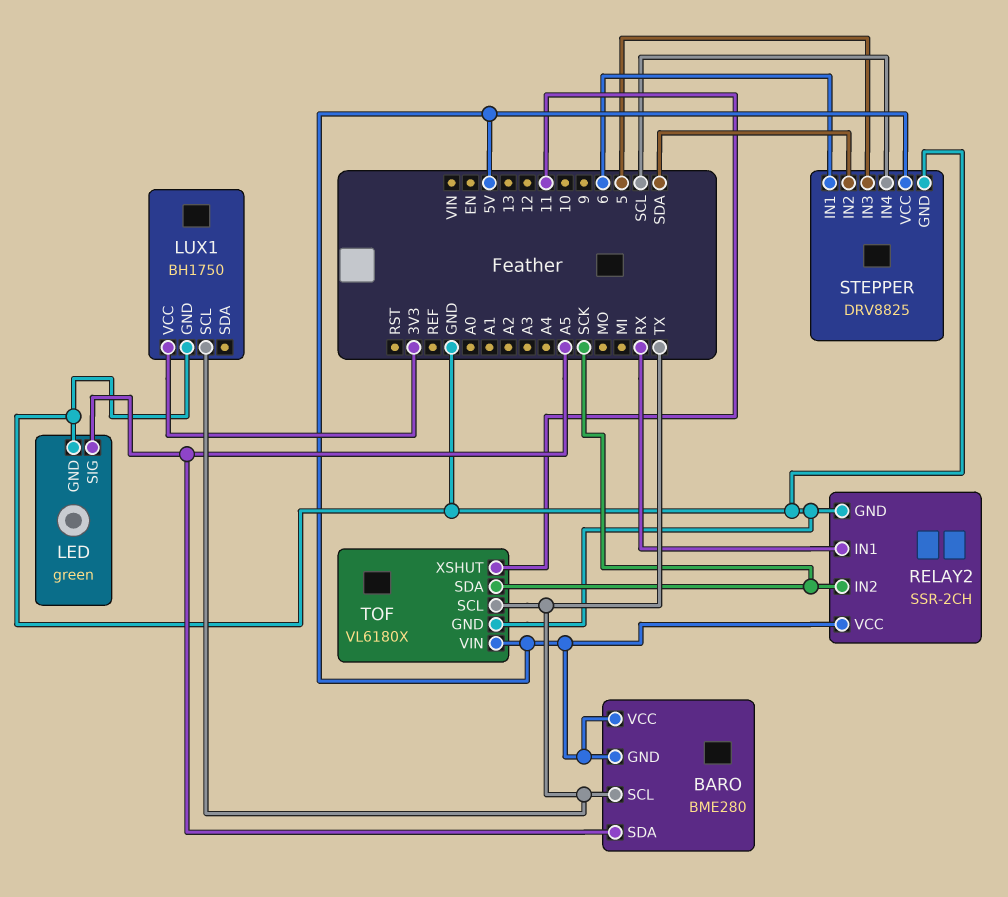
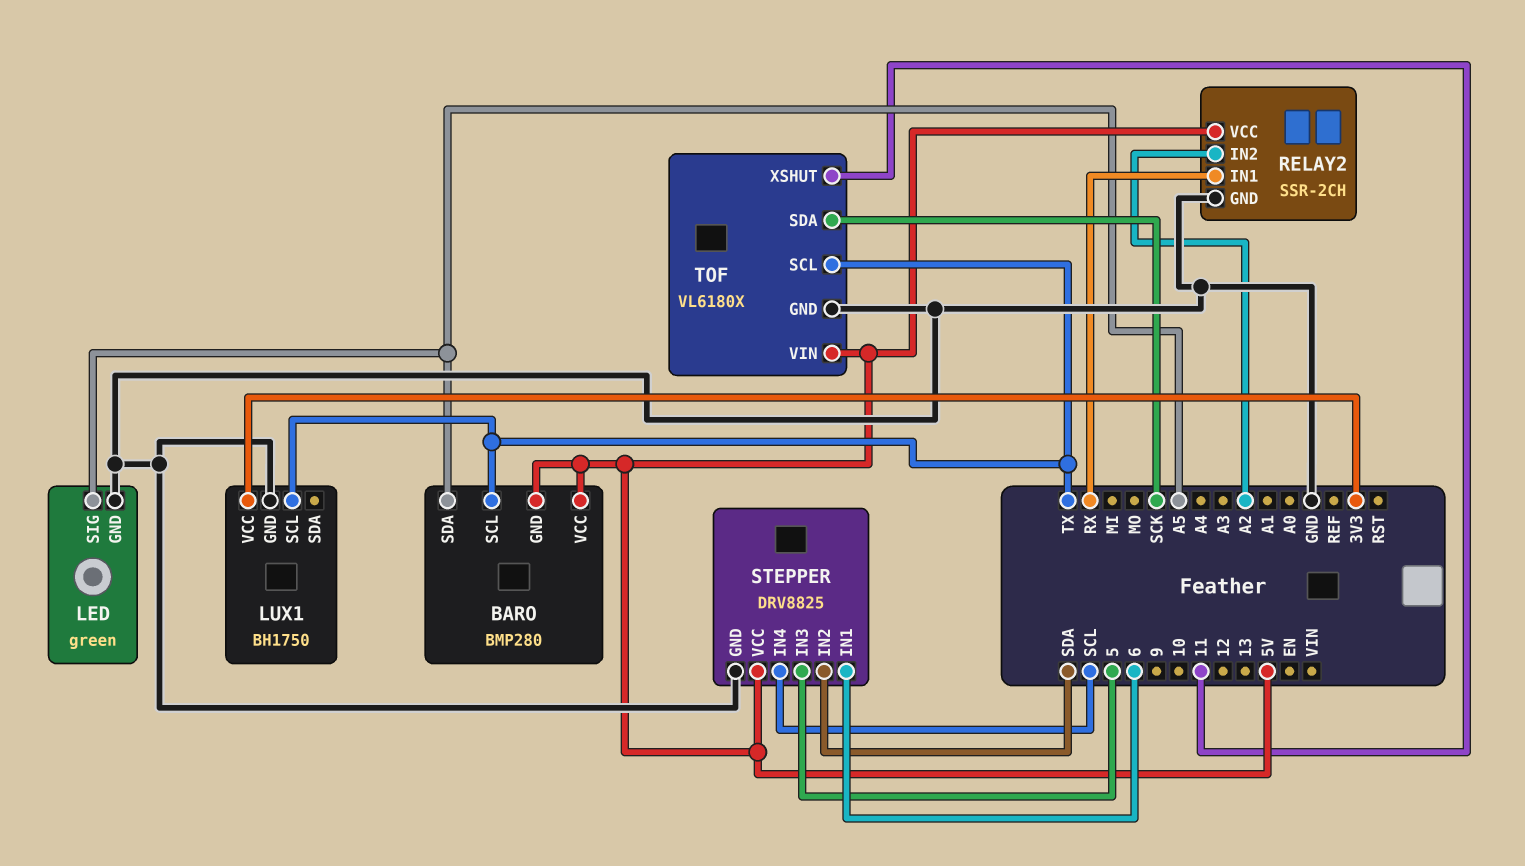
BARO: BME280 -> BMP280
RELAY2 pin IN2: SCK -> A2

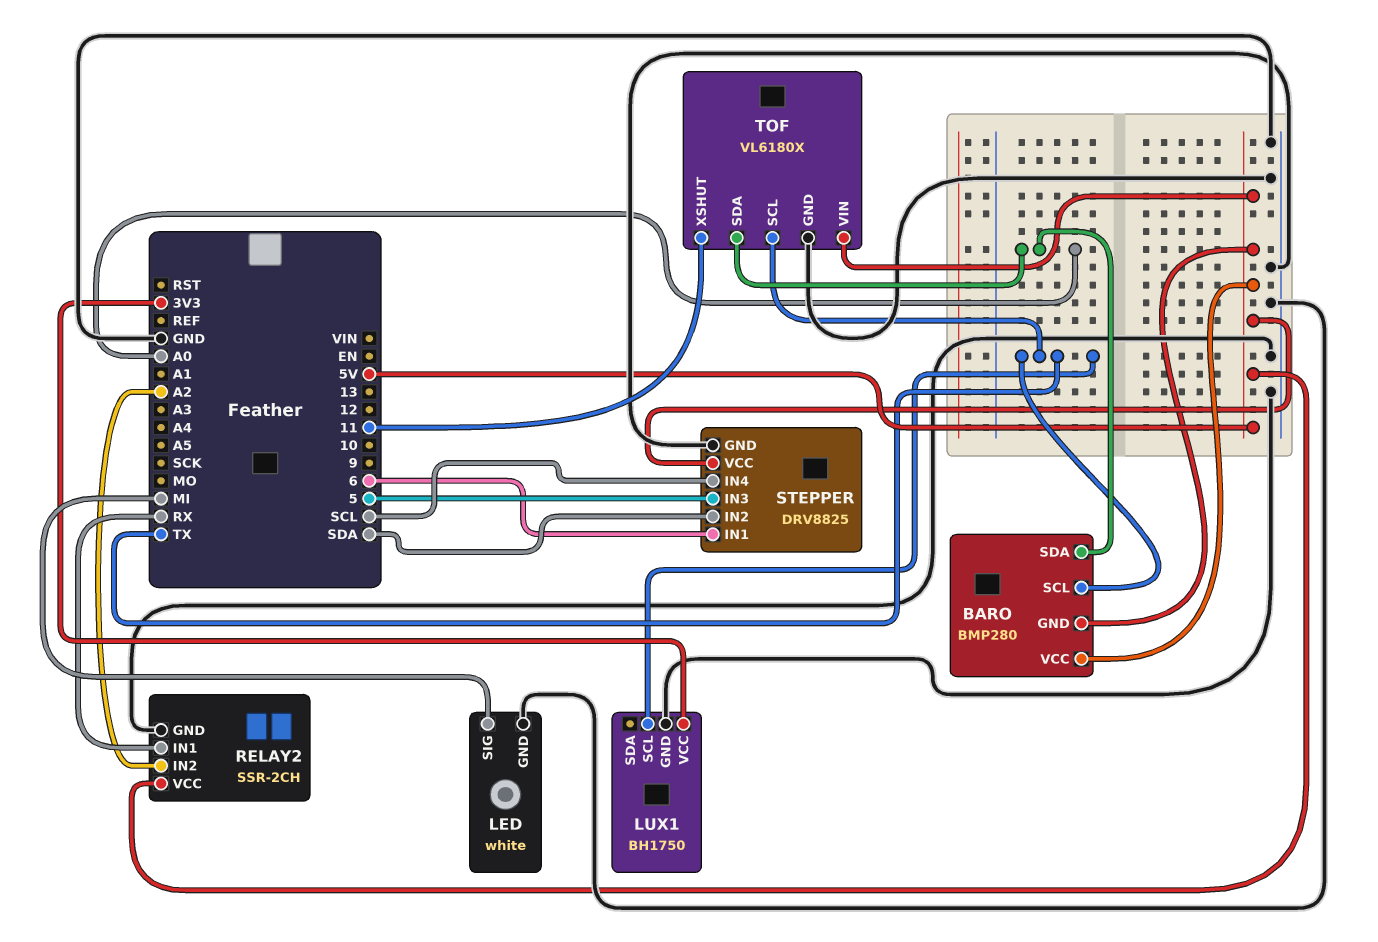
BARO pin SDA: A5 -> A0
LED: green -> white
LED pin SIG: A5 -> MI
TOF pin SDA: SCK -> A0

